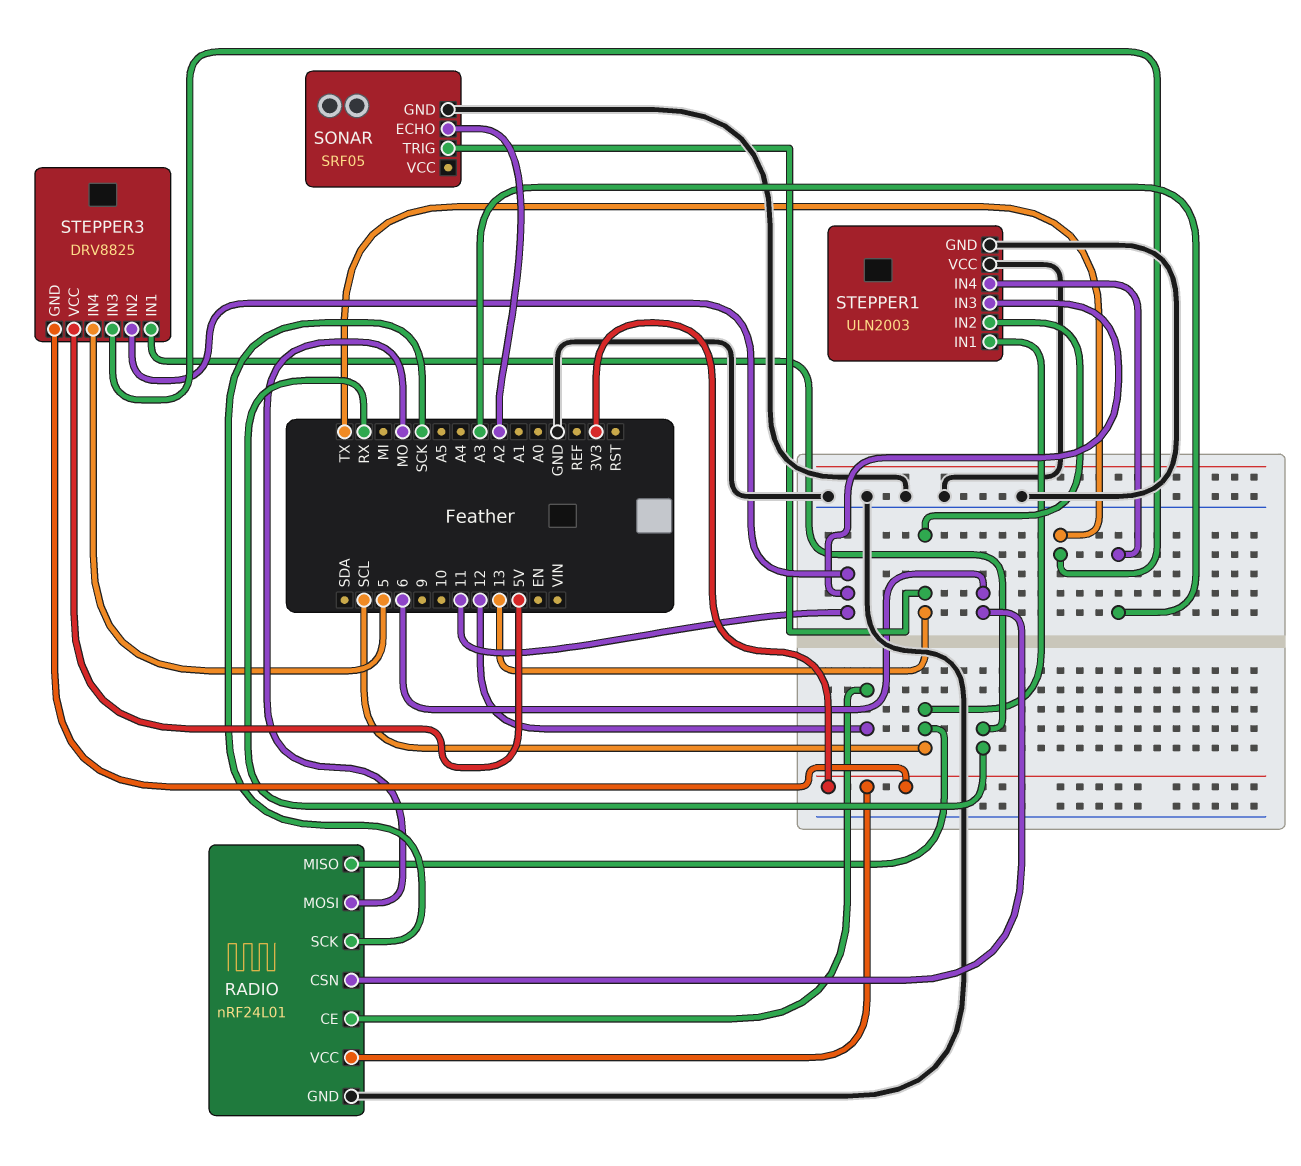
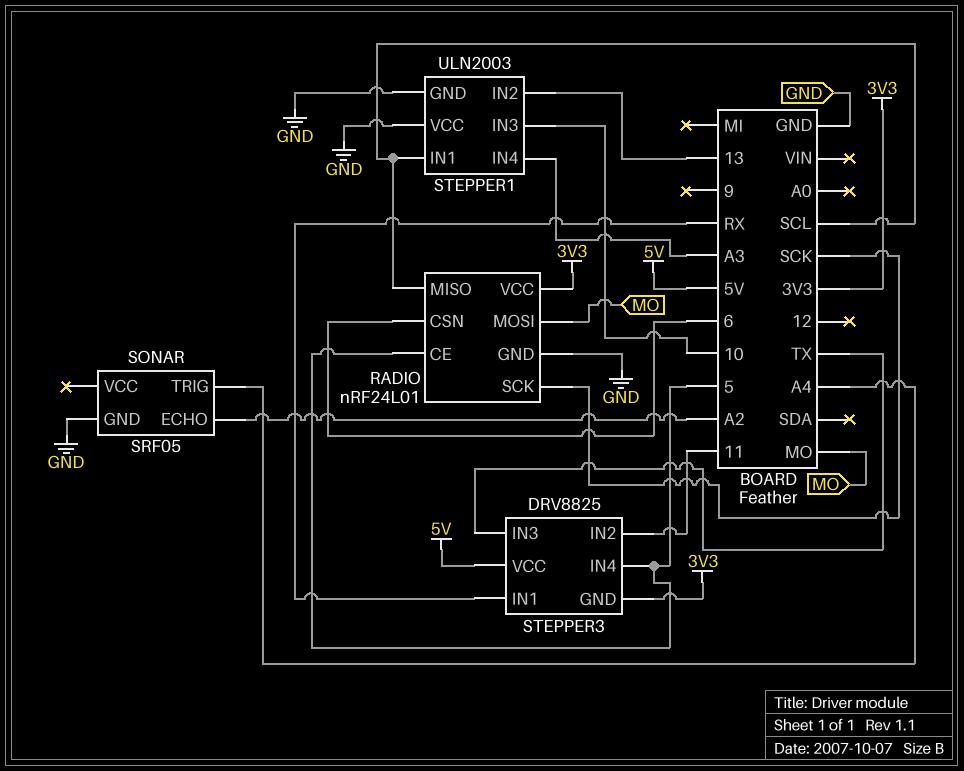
RADIO pin CE: 12 -> 5
SONAR pin TRIG: 13 -> A4
STEPPER1 pin IN3: 11 -> 10

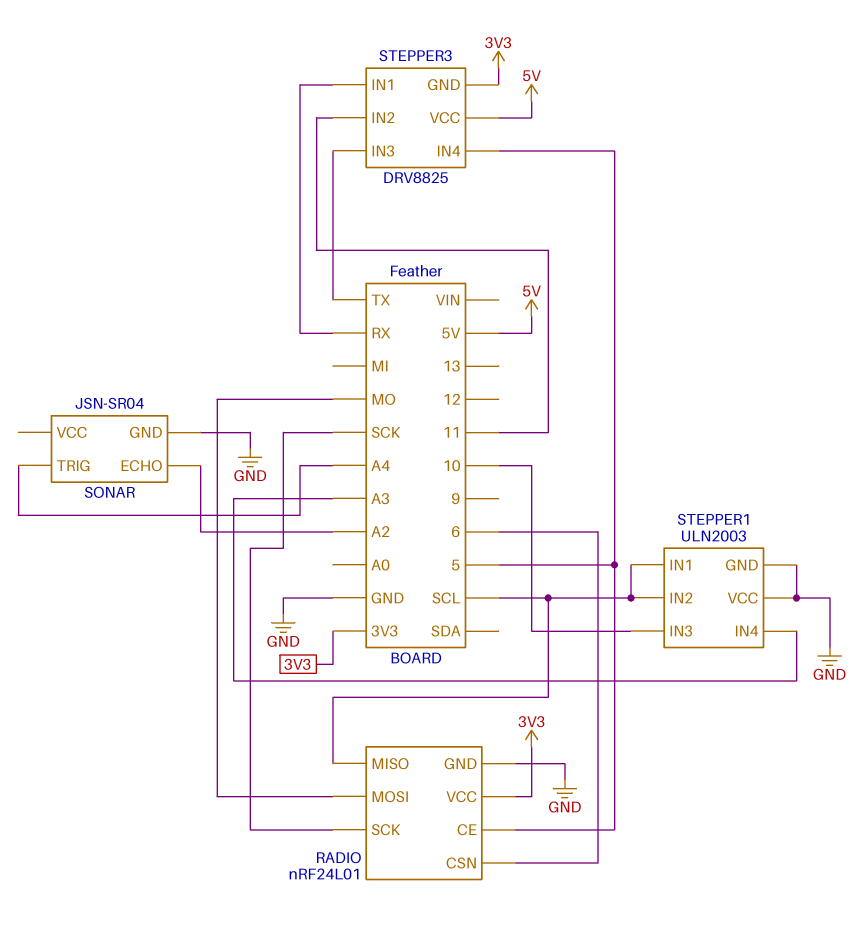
SONAR: SRF05 -> JSN-SR04
STEPPER1 pin IN2: 13 -> SCL

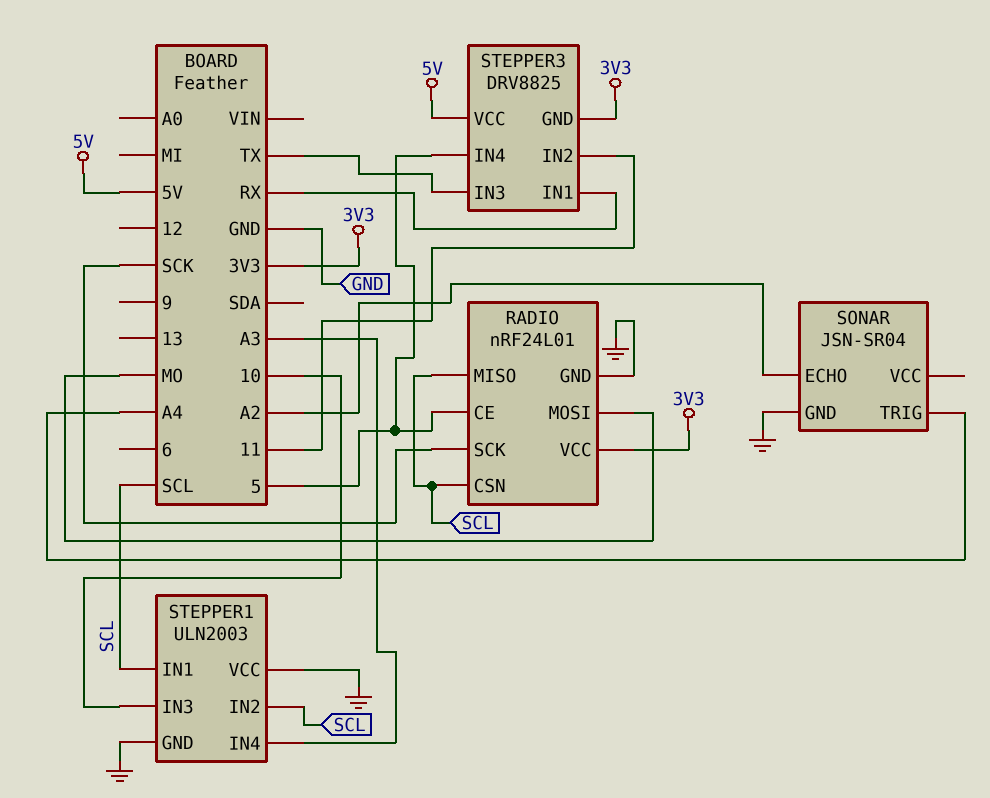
RADIO pin CSN: 6 -> SCL

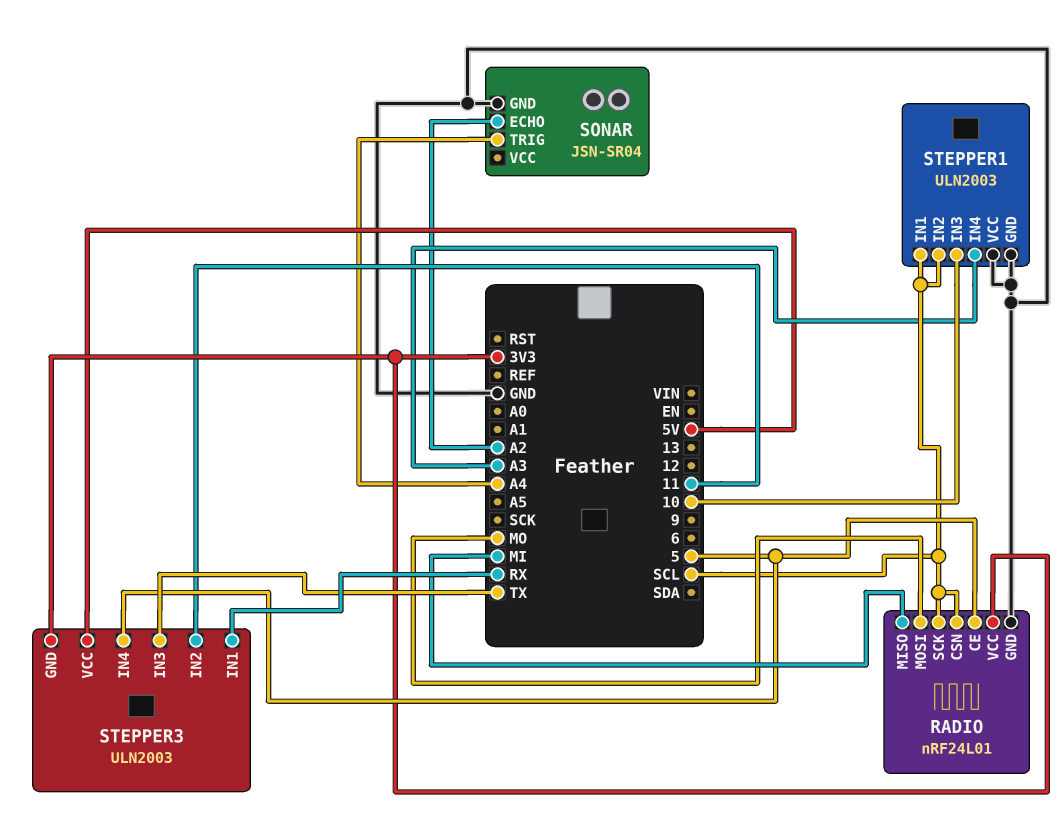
RADIO pin MISO: SCL -> MI
RADIO pin SCK: SCK -> SCL
STEPPER3: DRV8825 -> ULN2003

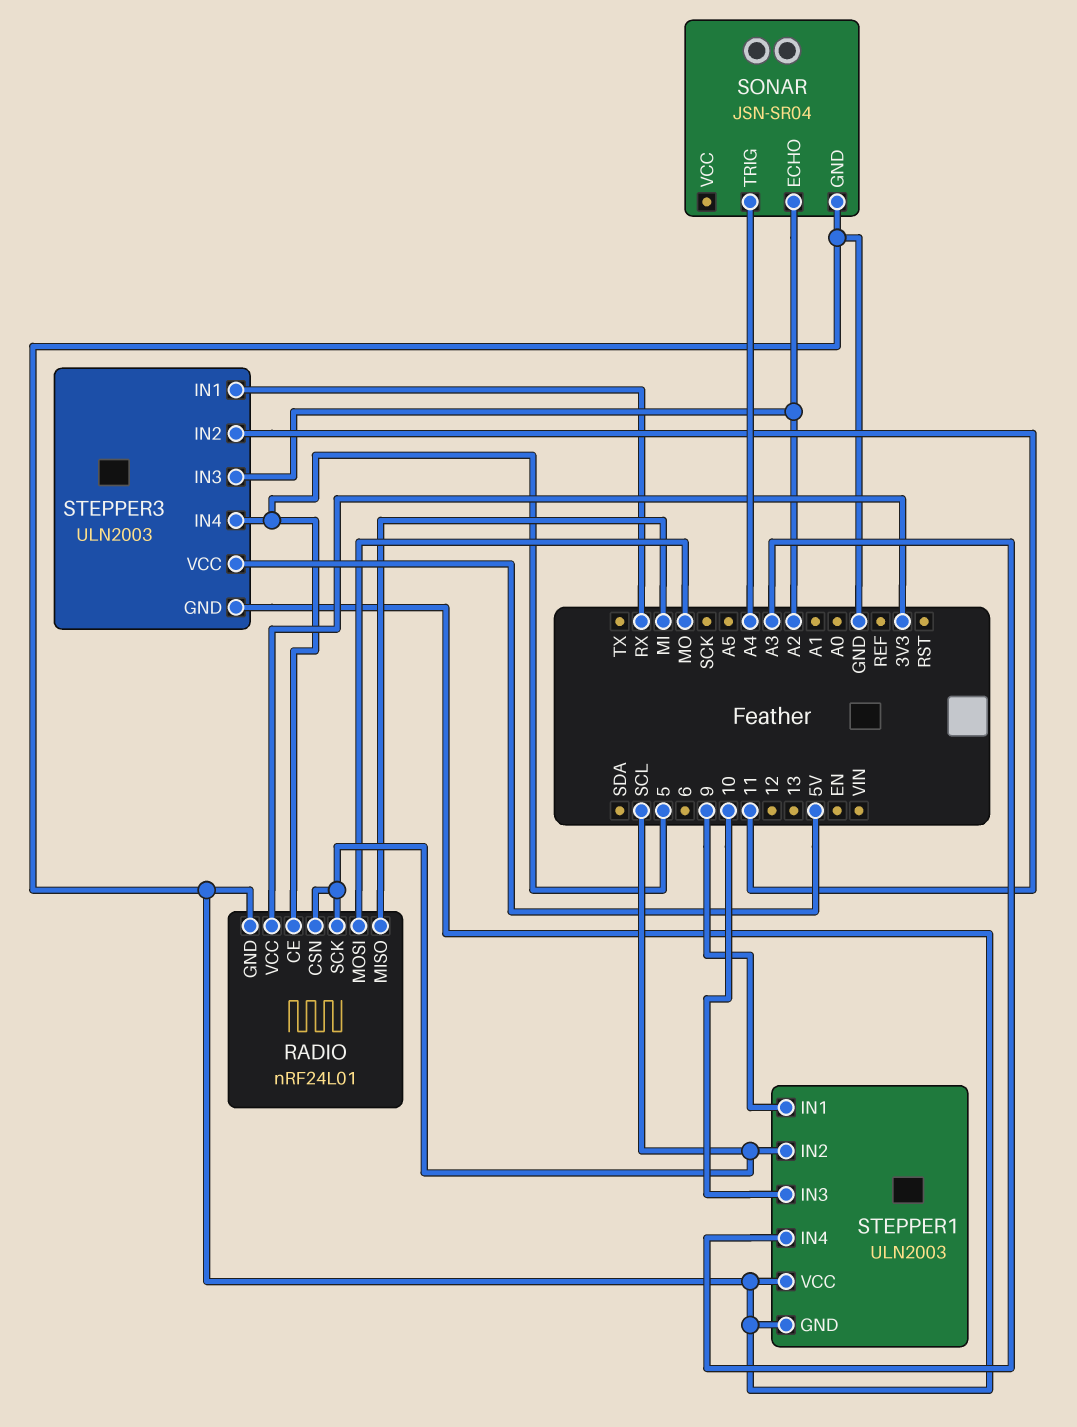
STEPPER1 pin IN1: SCL -> 9
STEPPER3 pin GND: 3V3 -> GND
STEPPER3 pin IN3: TX -> A2

